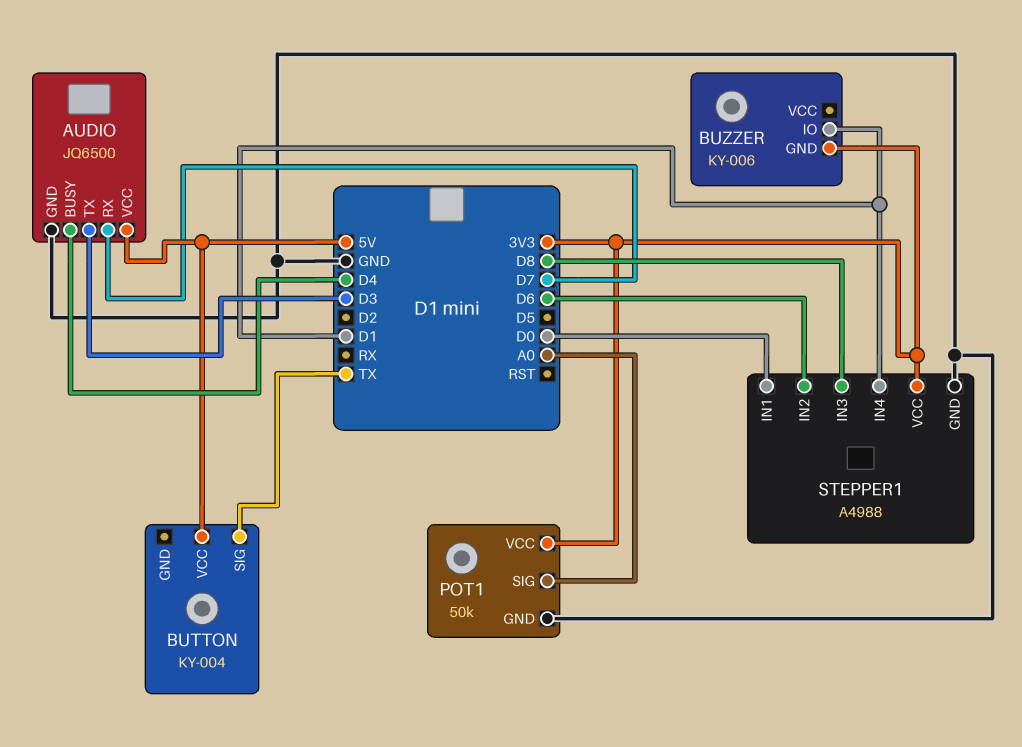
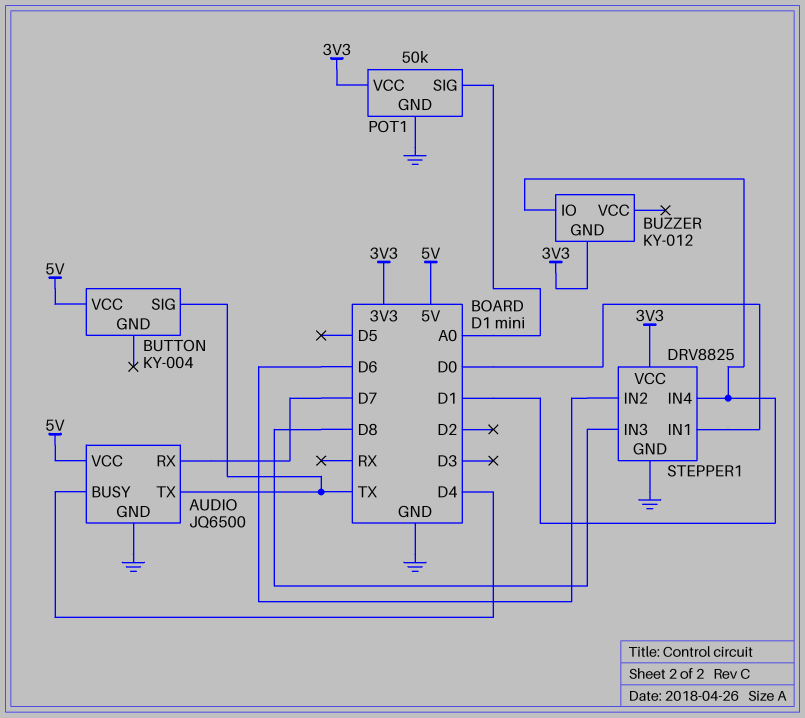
AUDIO pin TX: D3 -> TX
BUZZER: KY-006 -> KY-012
STEPPER1: A4988 -> DRV8825

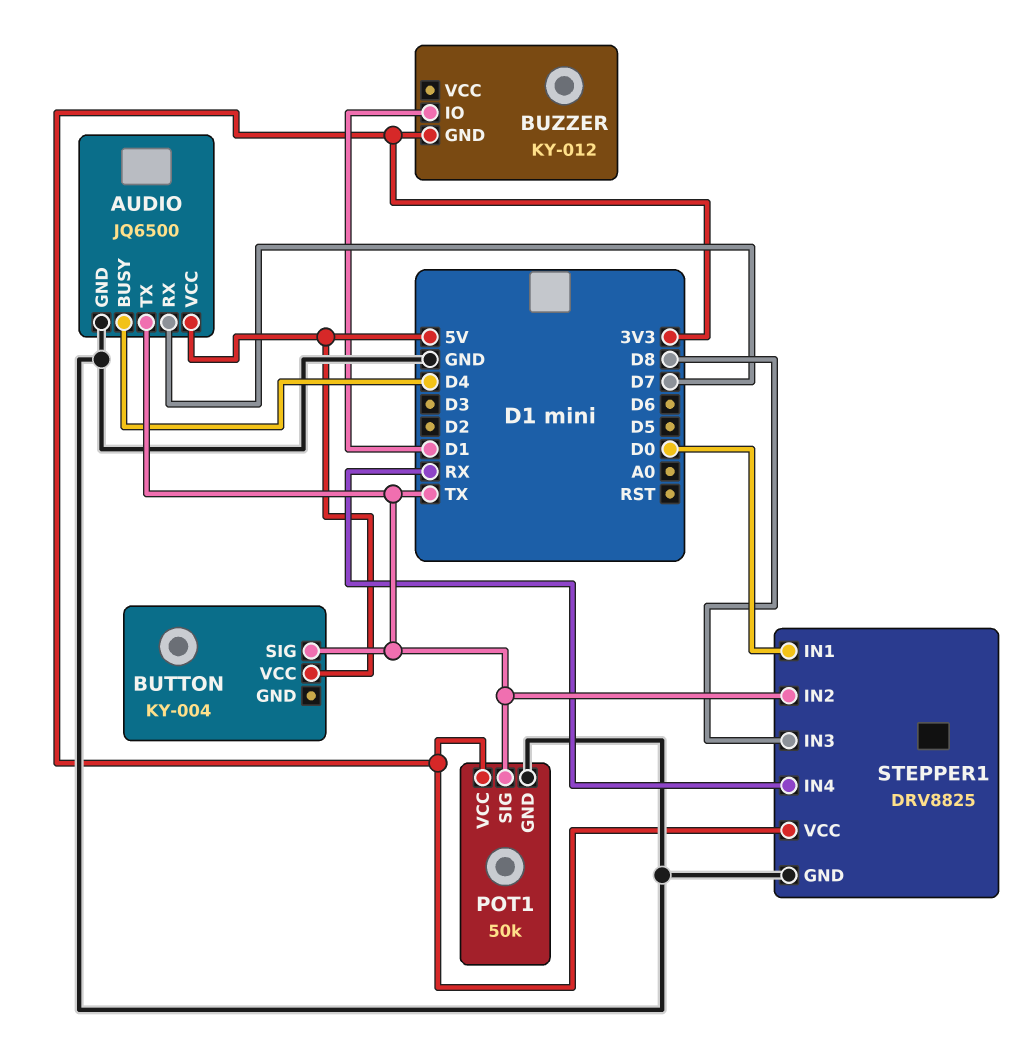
POT1 pin SIG: A0 -> TX
STEPPER1 pin IN2: D6 -> TX
STEPPER1 pin IN4: D1 -> RX

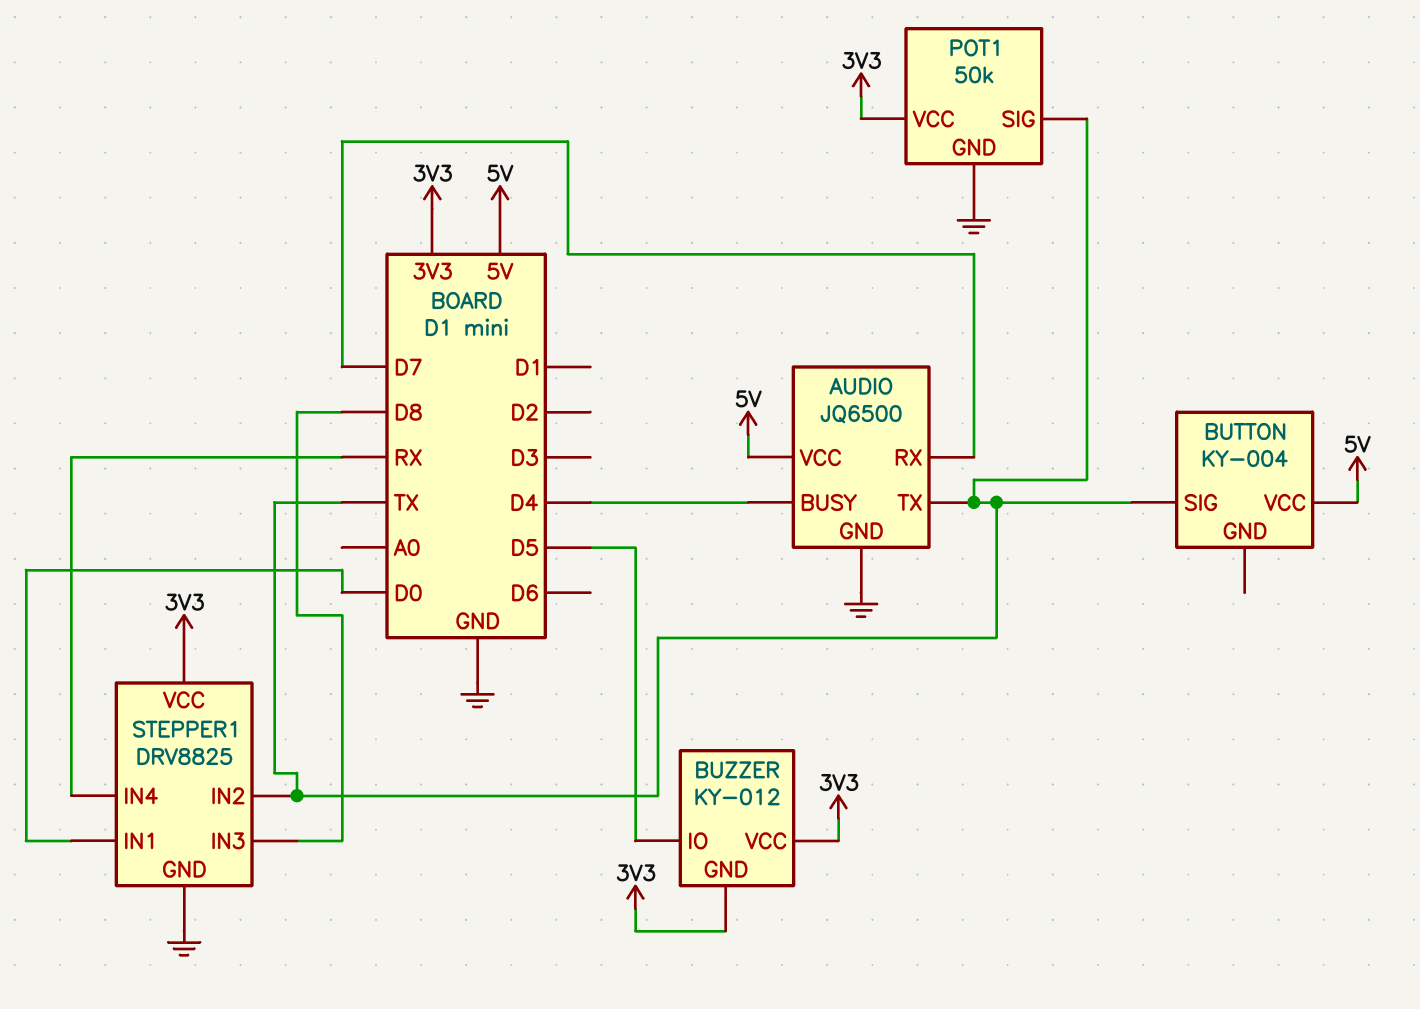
BUZZER pin IO: D1 -> D5
BUZZER pin VCC: none -> 3V3

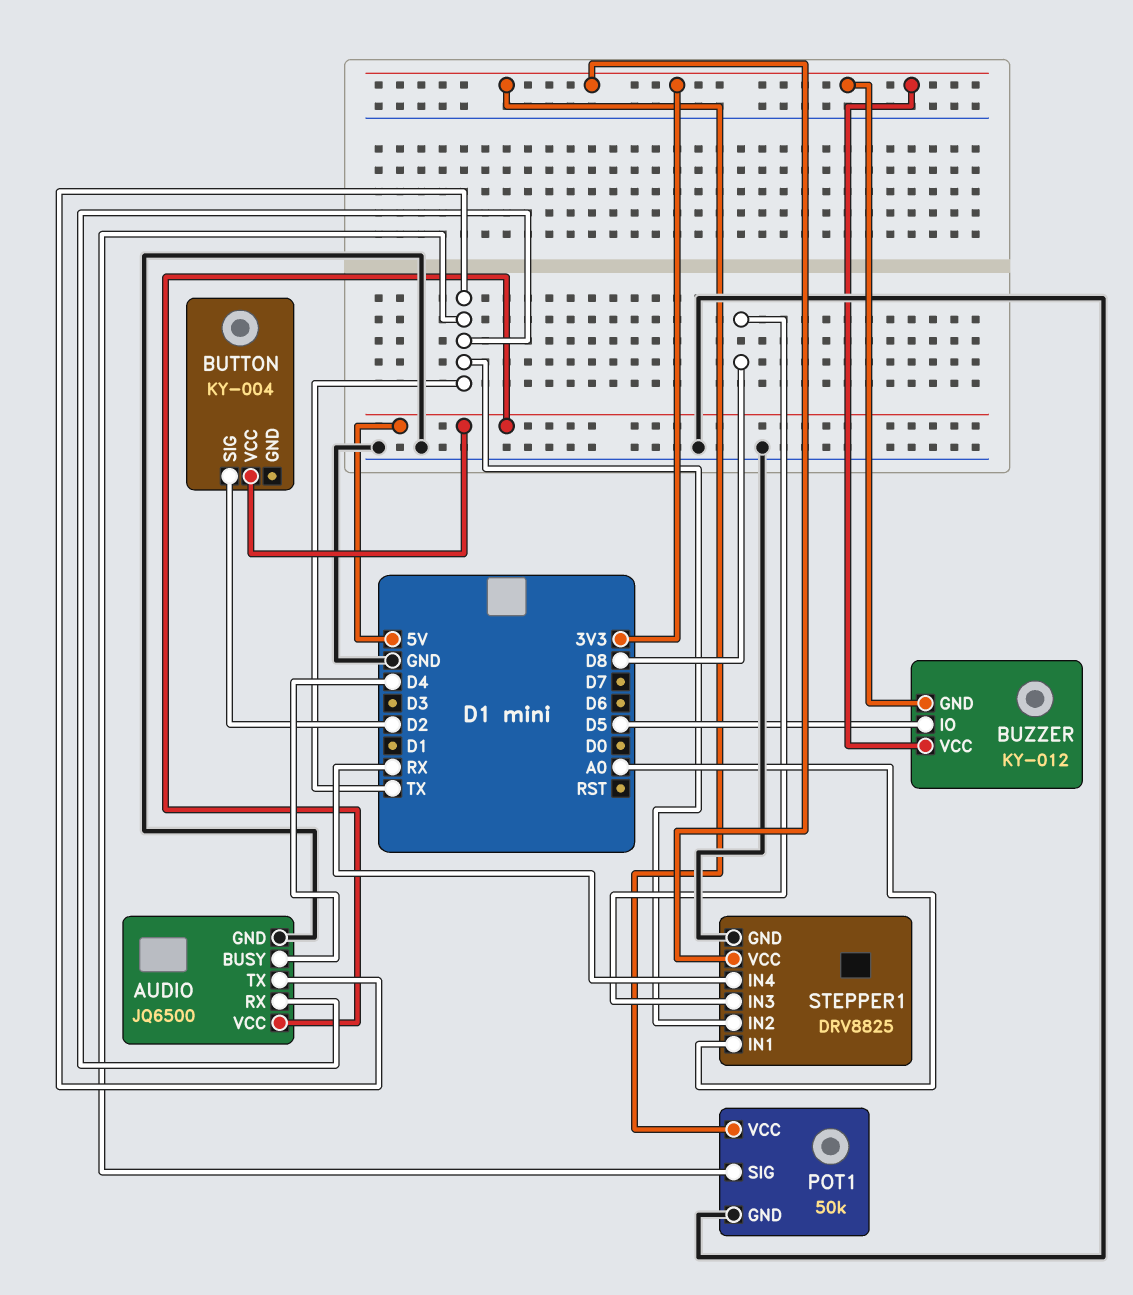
AUDIO pin RX: D7 -> TX
BUTTON pin SIG: TX -> D2
STEPPER1 pin IN1: D0 -> A0

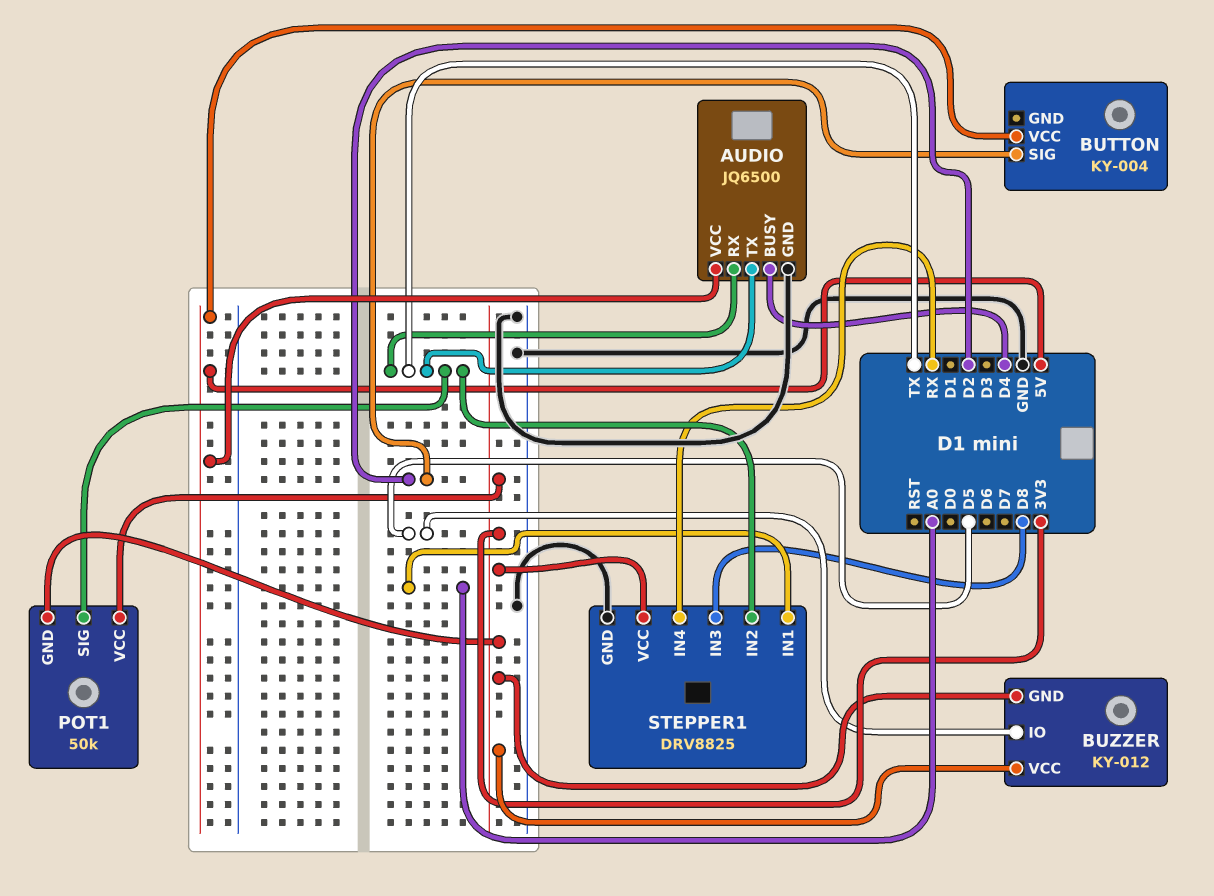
POT1 pin GND: GND -> 3V3

